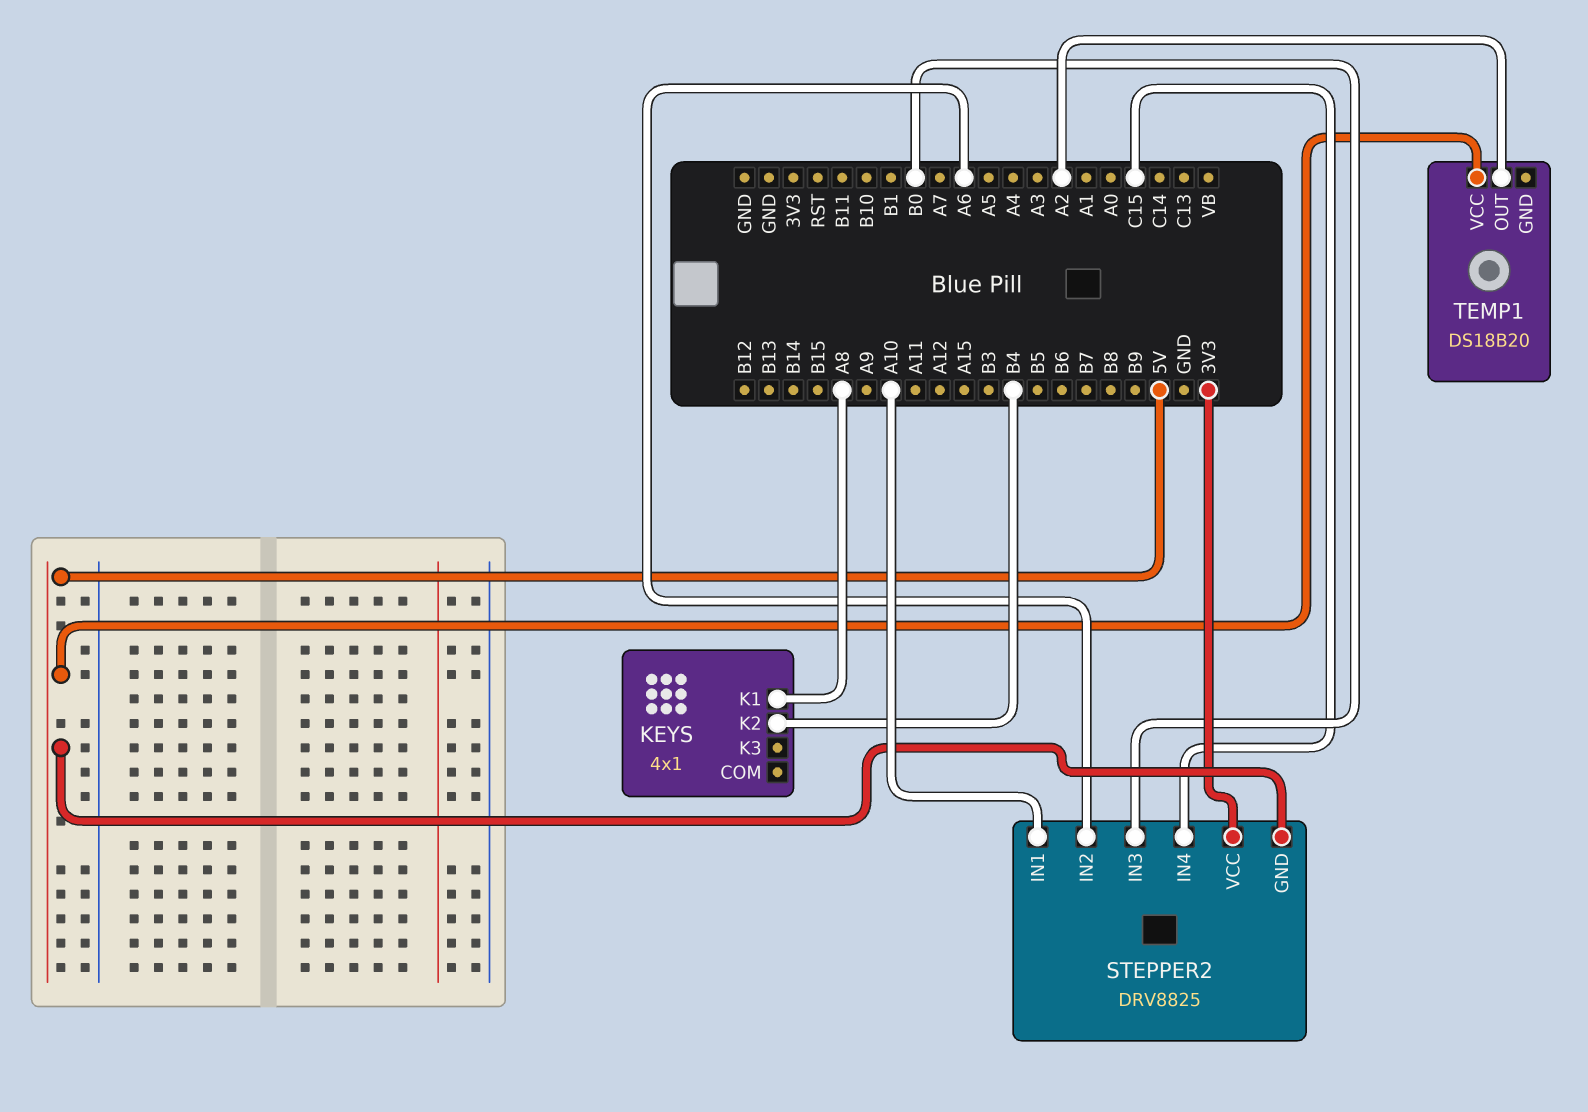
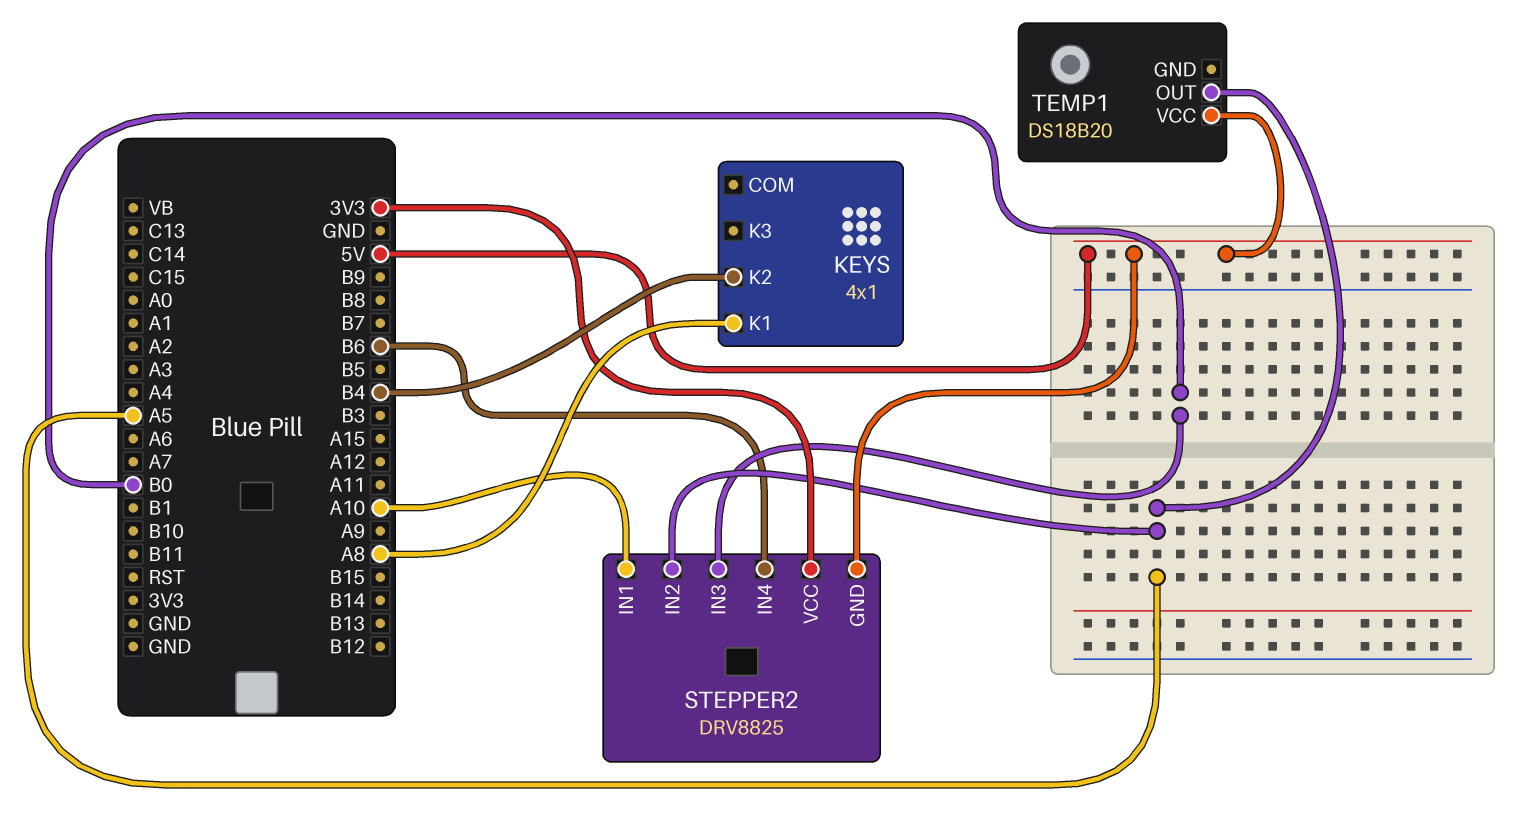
STEPPER2 pin IN2: A6 -> A5
STEPPER2 pin IN4: C15 -> B6
TEMP1 pin OUT: A2 -> A5

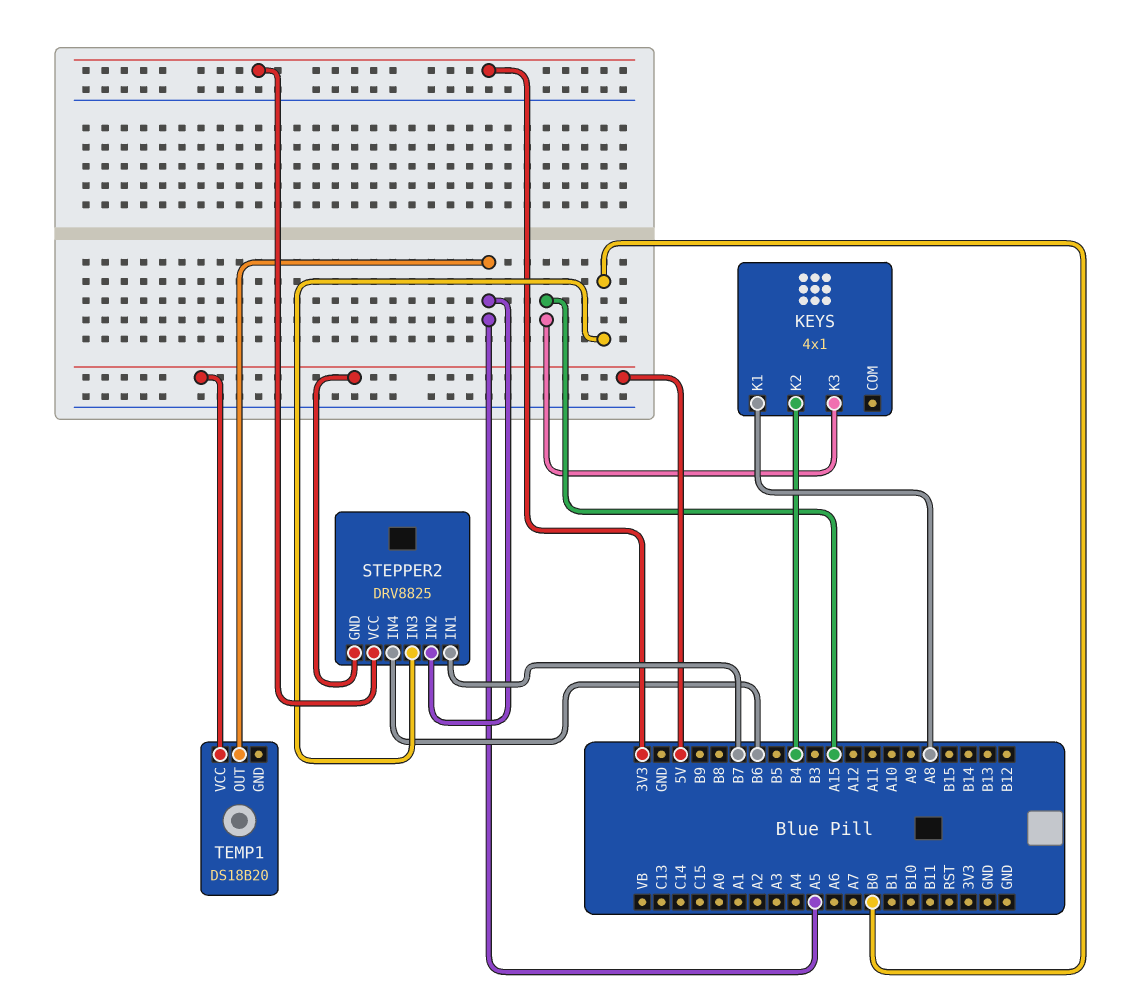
KEYS pin K3: none -> A15
STEPPER2 pin IN1: A10 -> B7

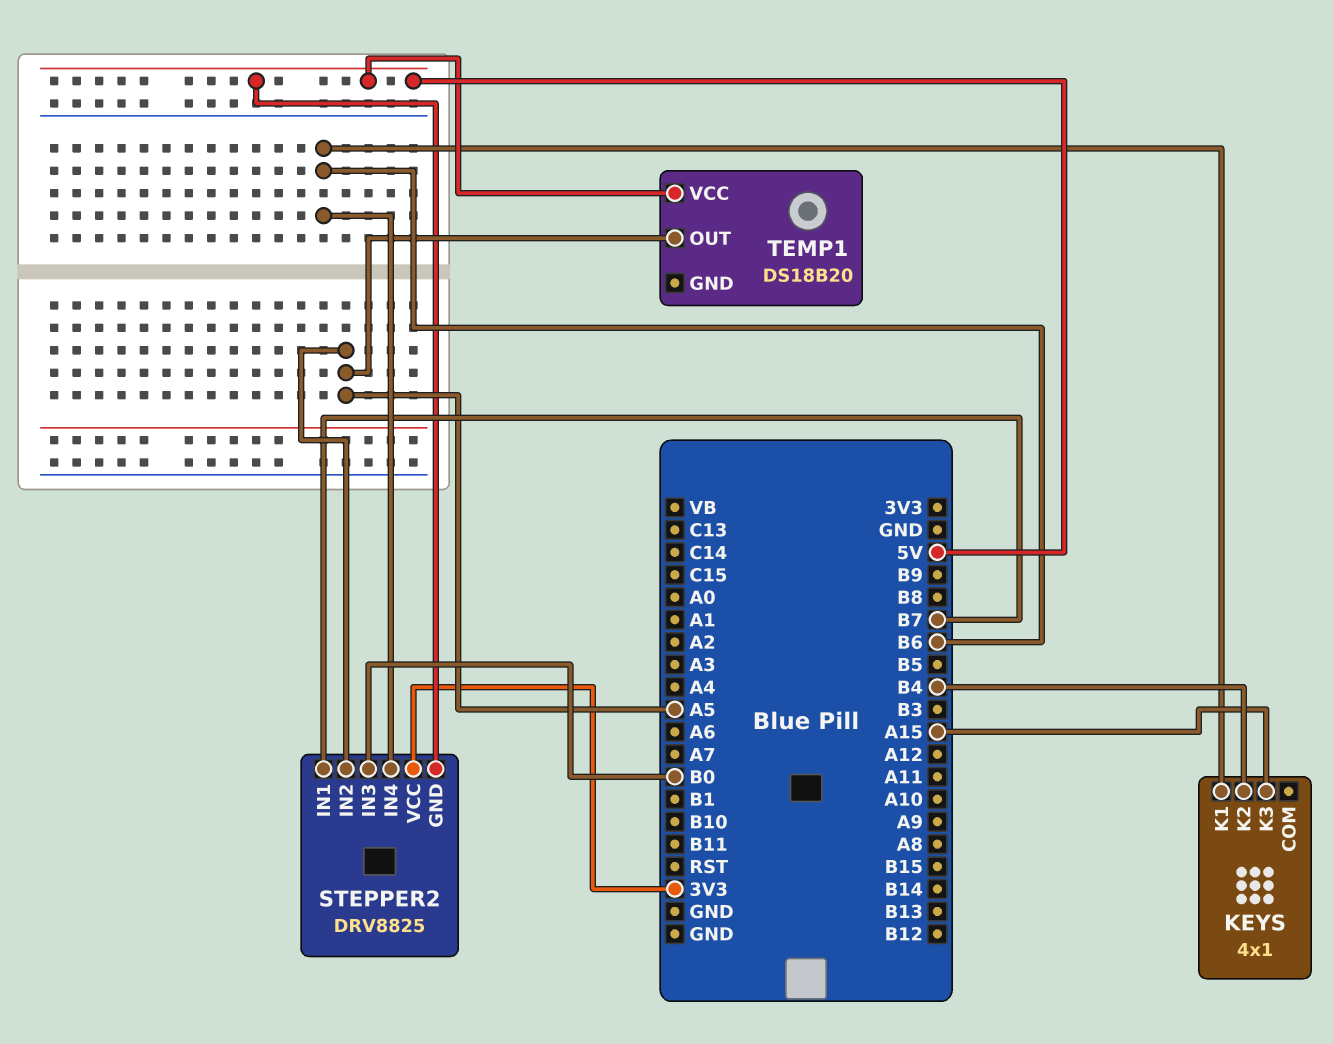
KEYS pin K1: A8 -> B6

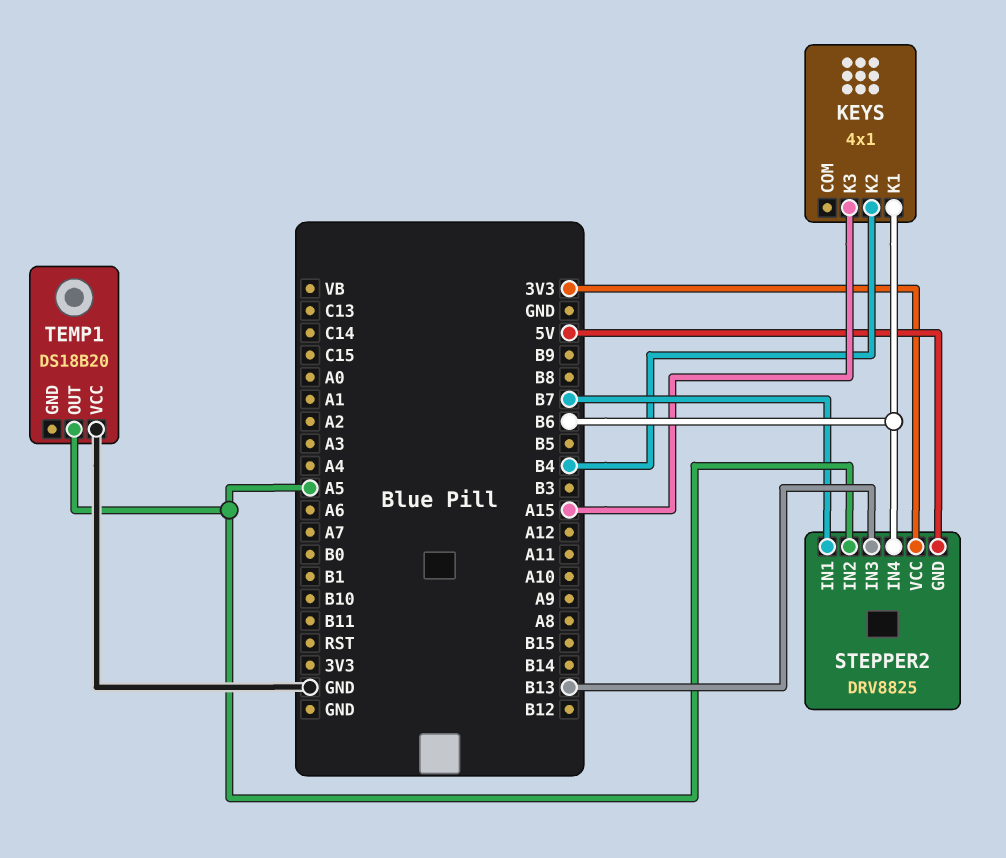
STEPPER2 pin IN3: B0 -> B13
TEMP1 pin VCC: 5V -> GND

